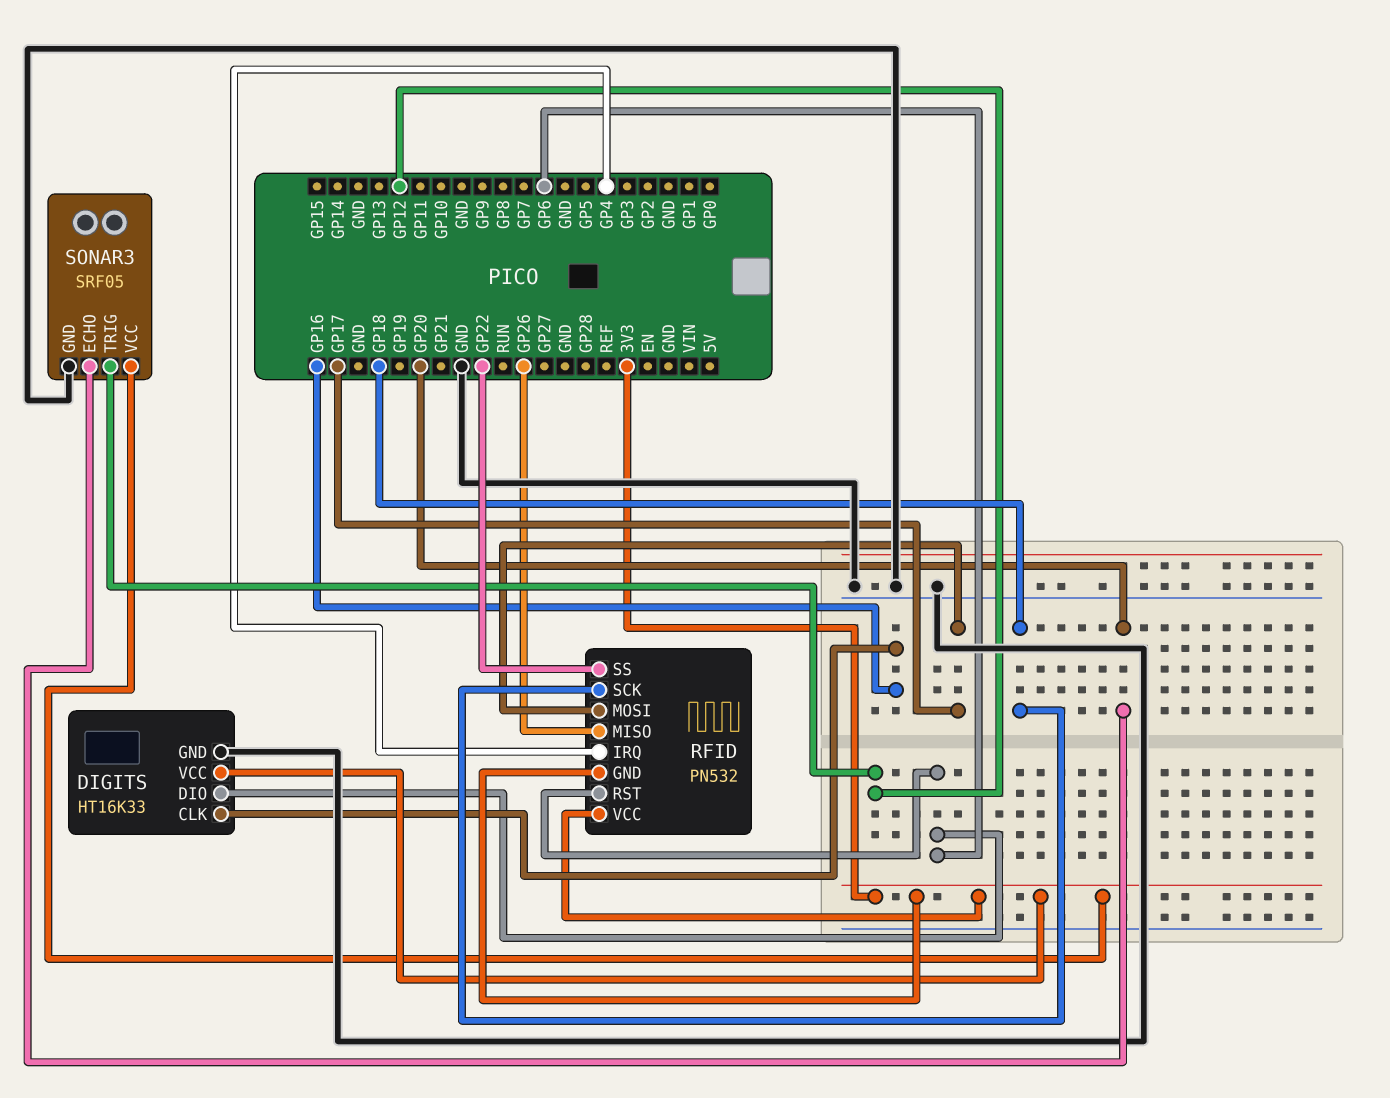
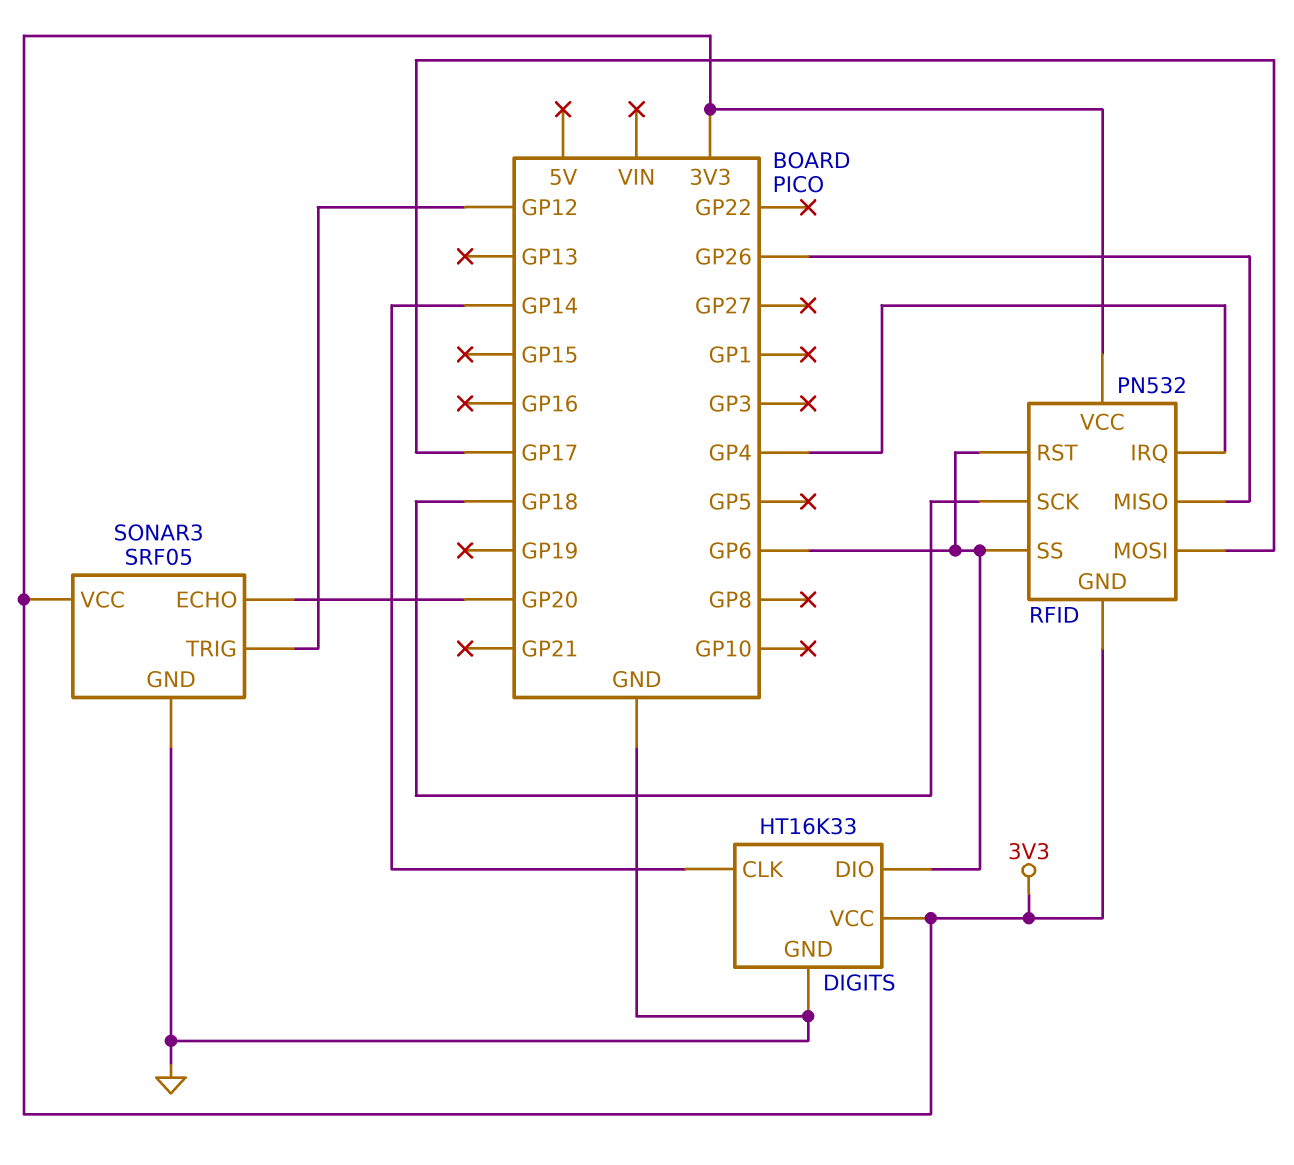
DIGITS pin CLK: GP16 -> GP14
RFID pin SS: GP22 -> GP6

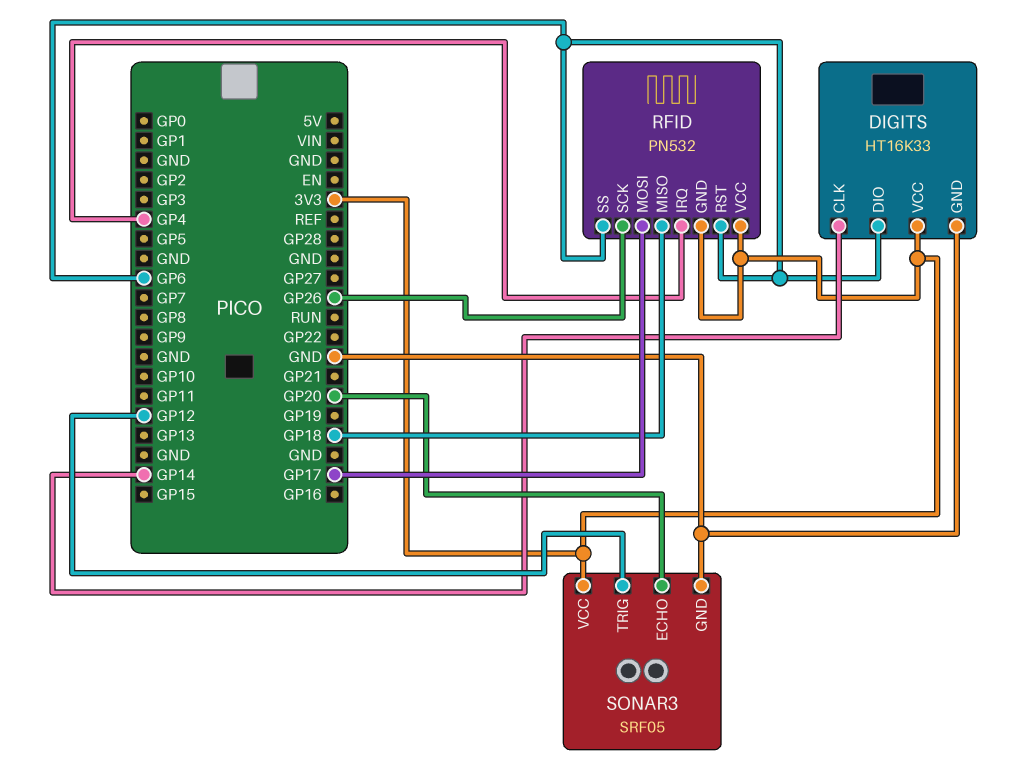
RFID pin MISO: GP26 -> GP18
RFID pin SCK: GP18 -> GP26

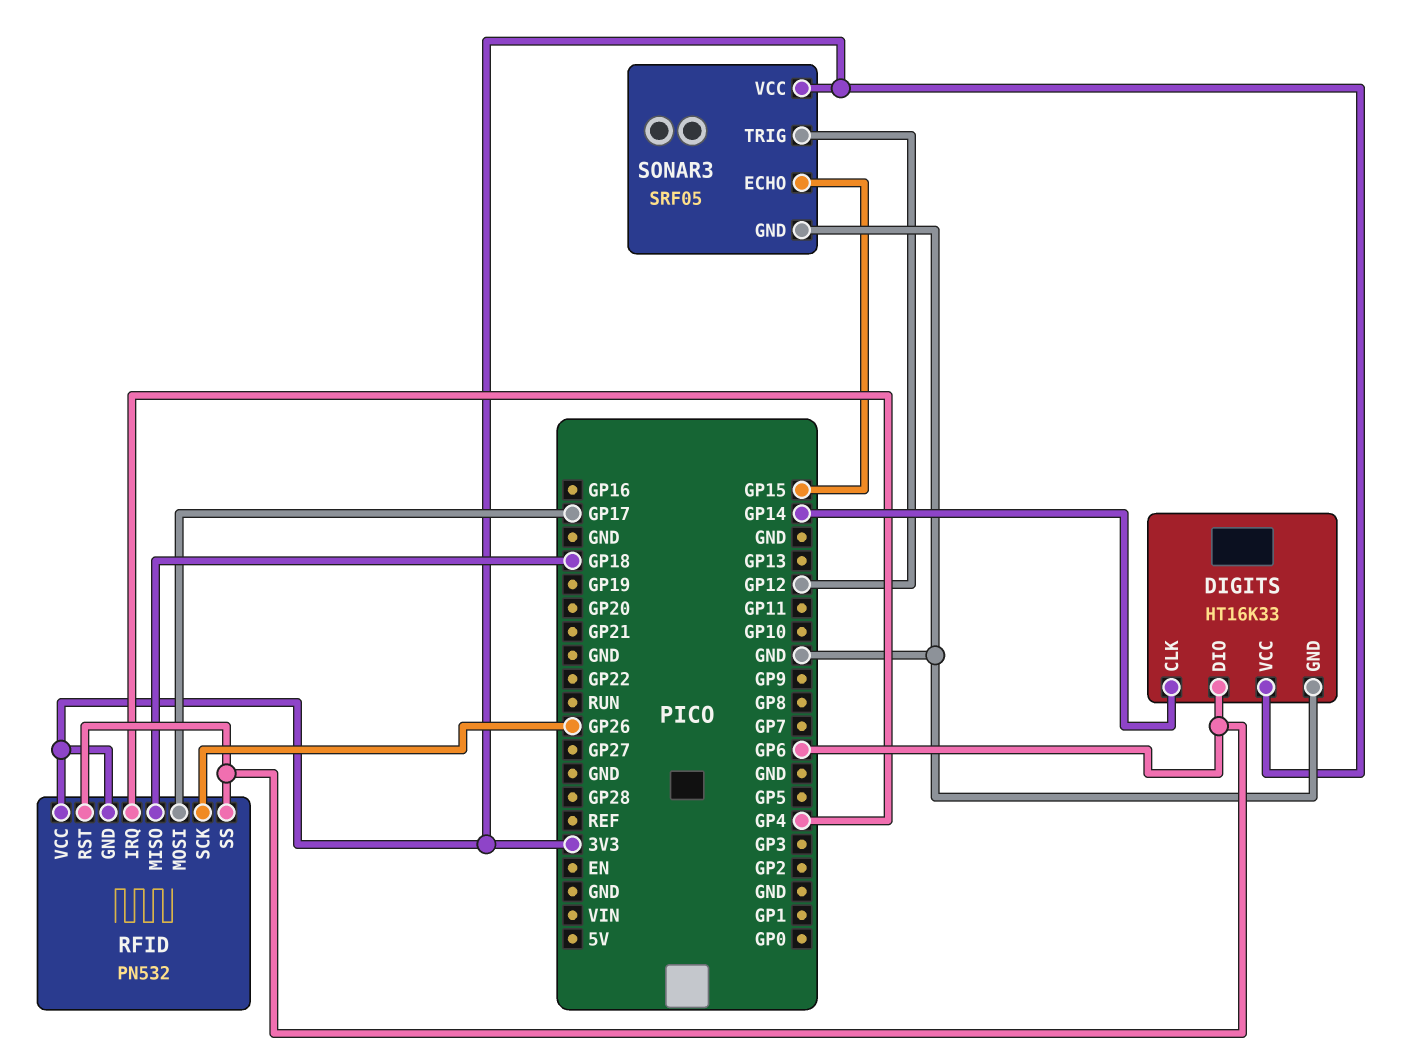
SONAR3 pin ECHO: GP20 -> GP15

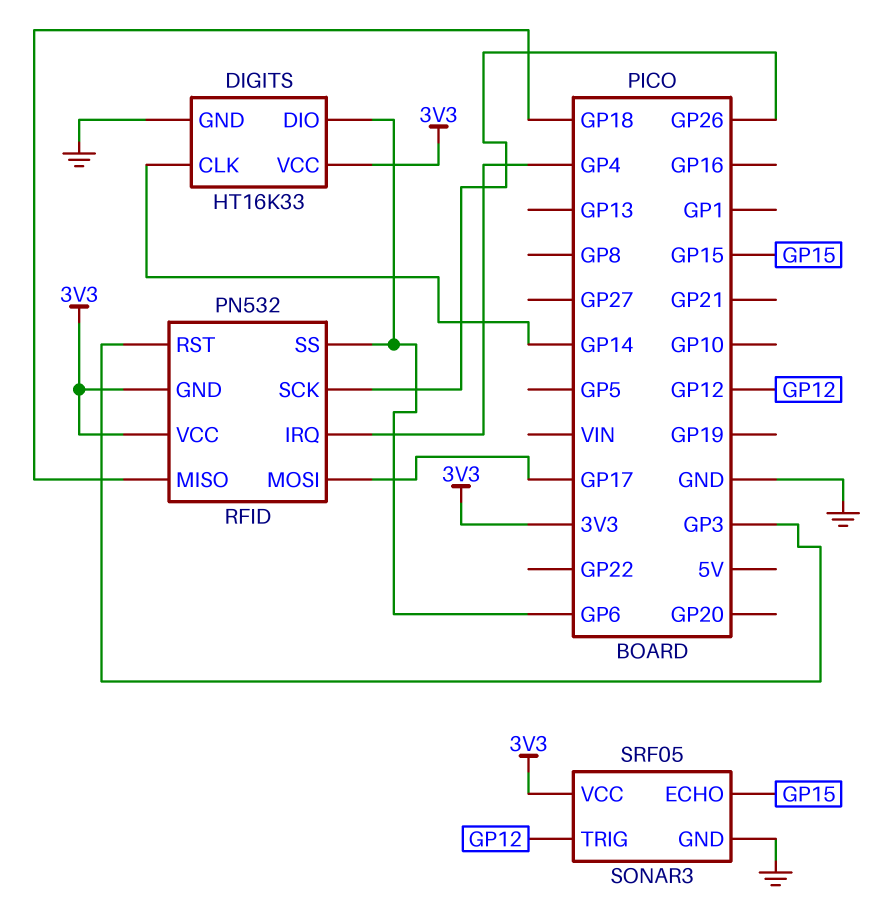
RFID pin RST: GP6 -> GP3

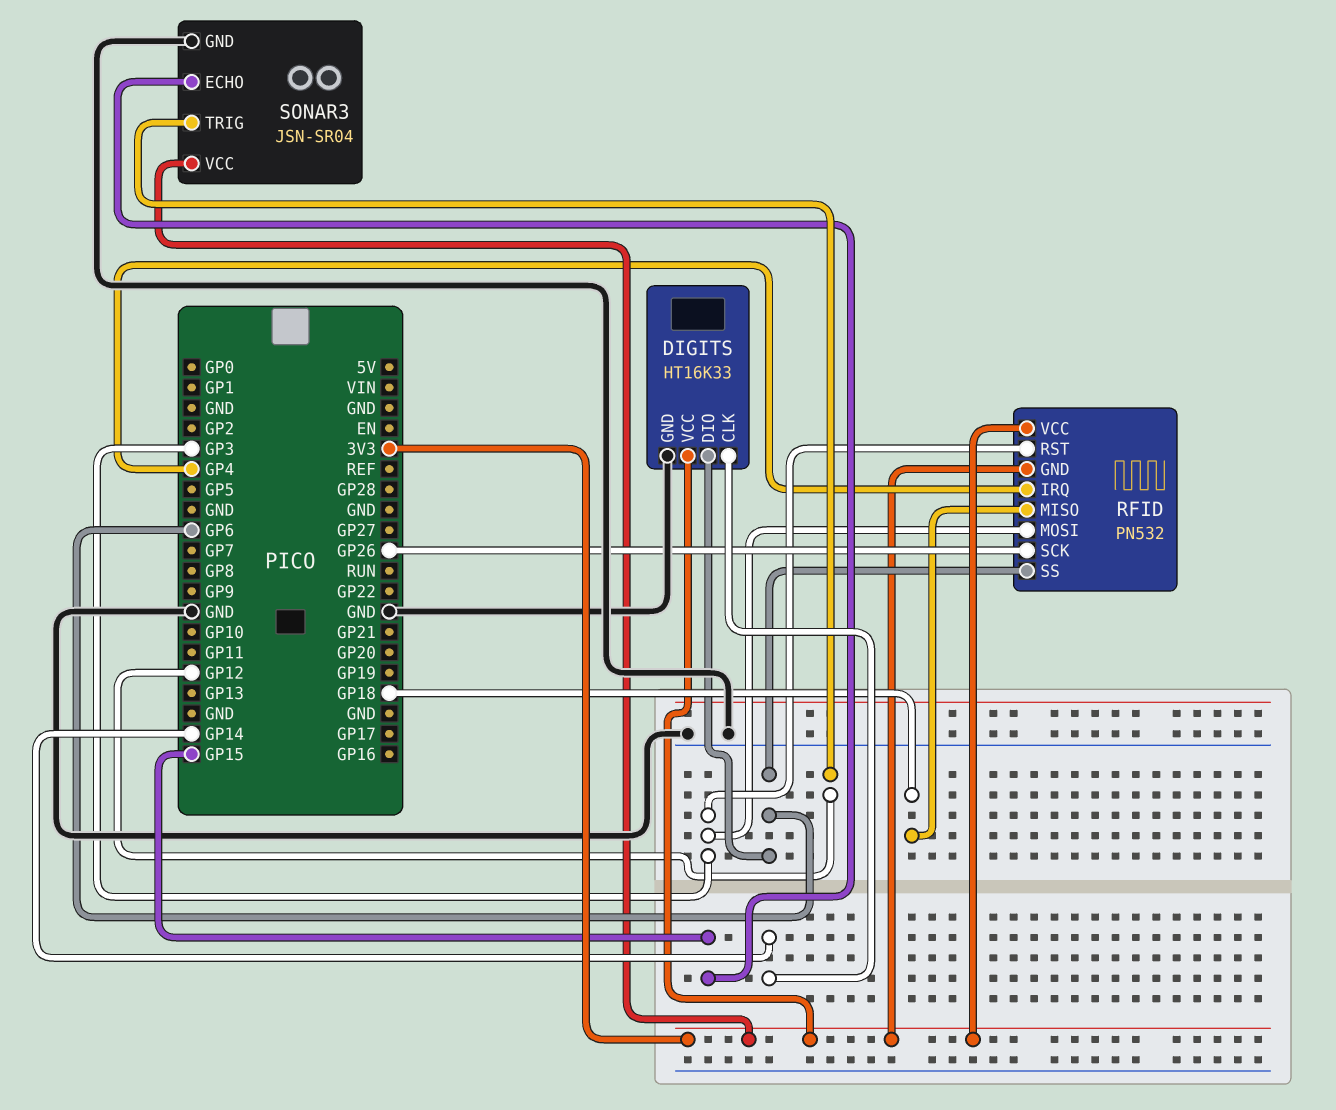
RFID pin MOSI: GP17 -> GP3
SONAR3: SRF05 -> JSN-SR04

